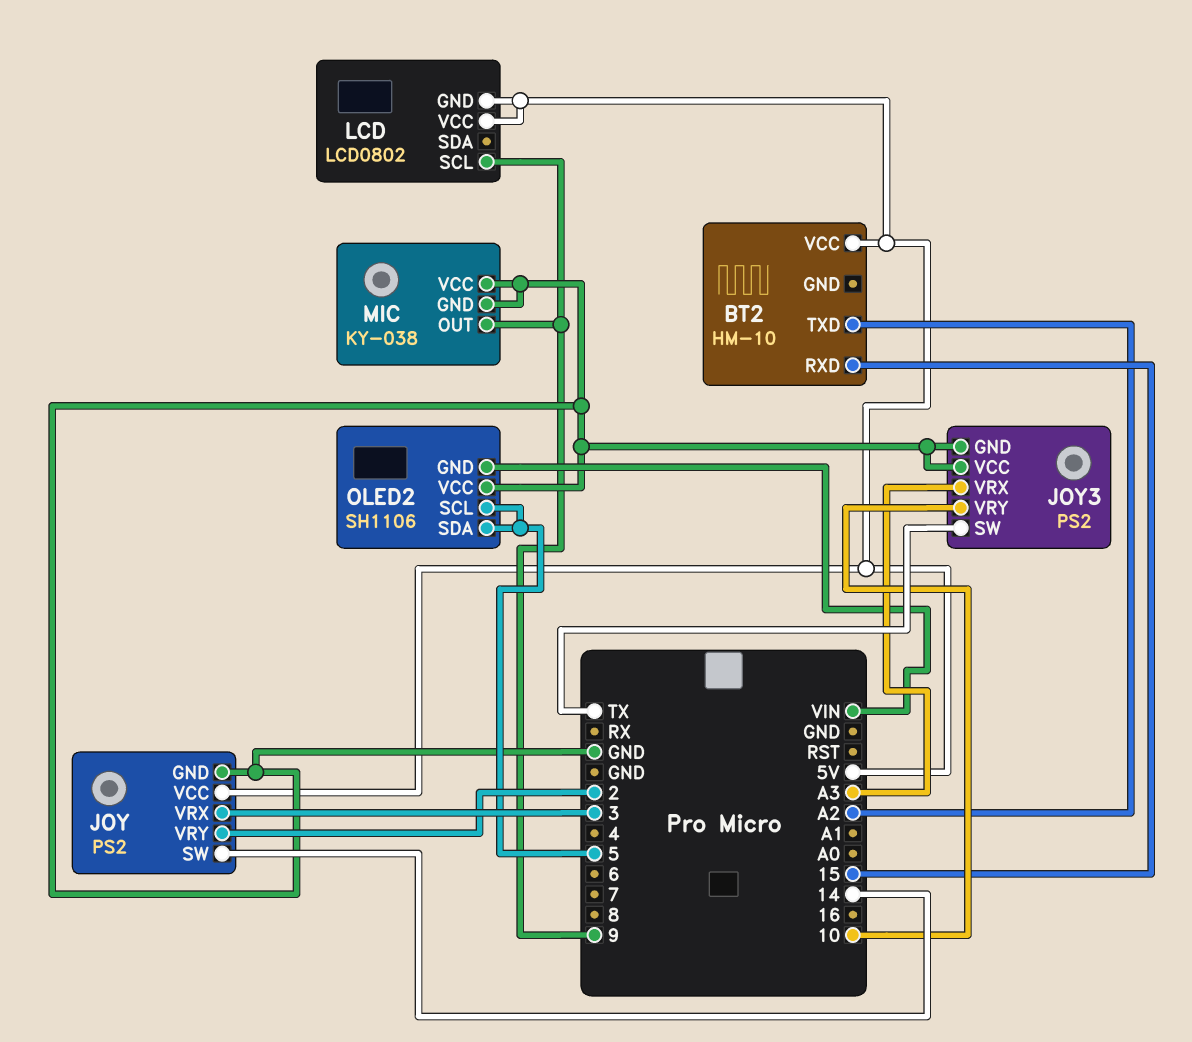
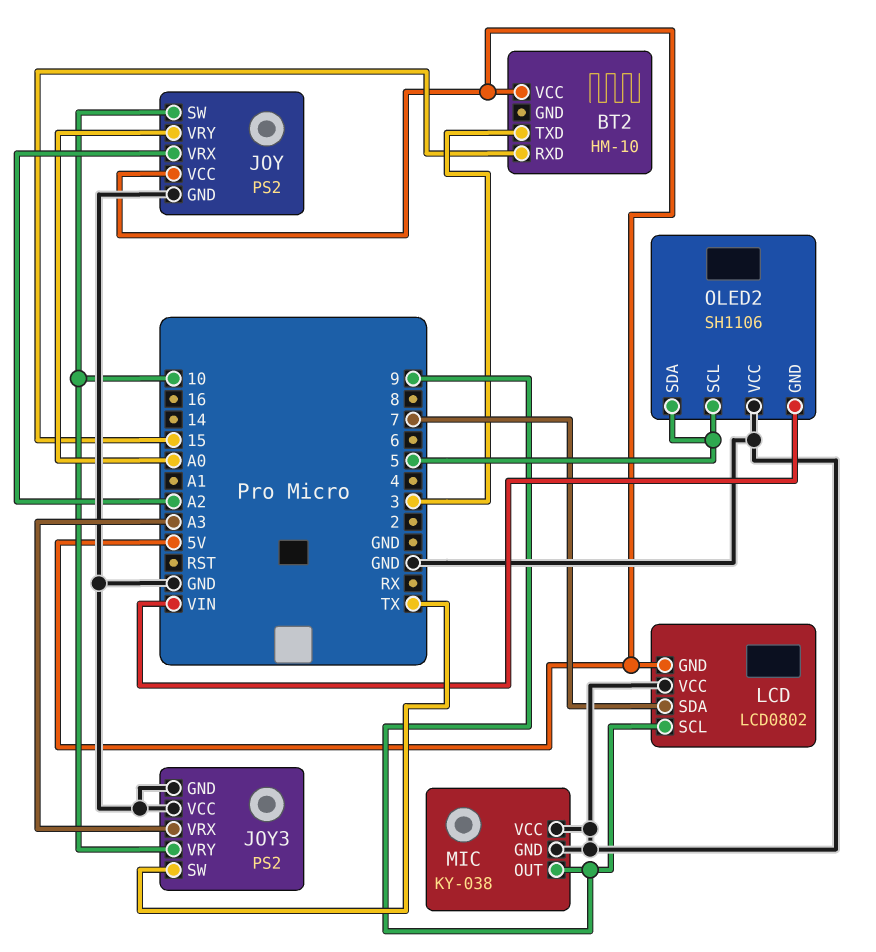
BT2 pin TXD: A2 -> 3
JOY pin SW: 14 -> 10
JOY pin VRX: 3 -> A2
JOY pin VRY: 2 -> A0
LCD pin SDA: none -> 7
LCD pin VCC: 5V -> GND

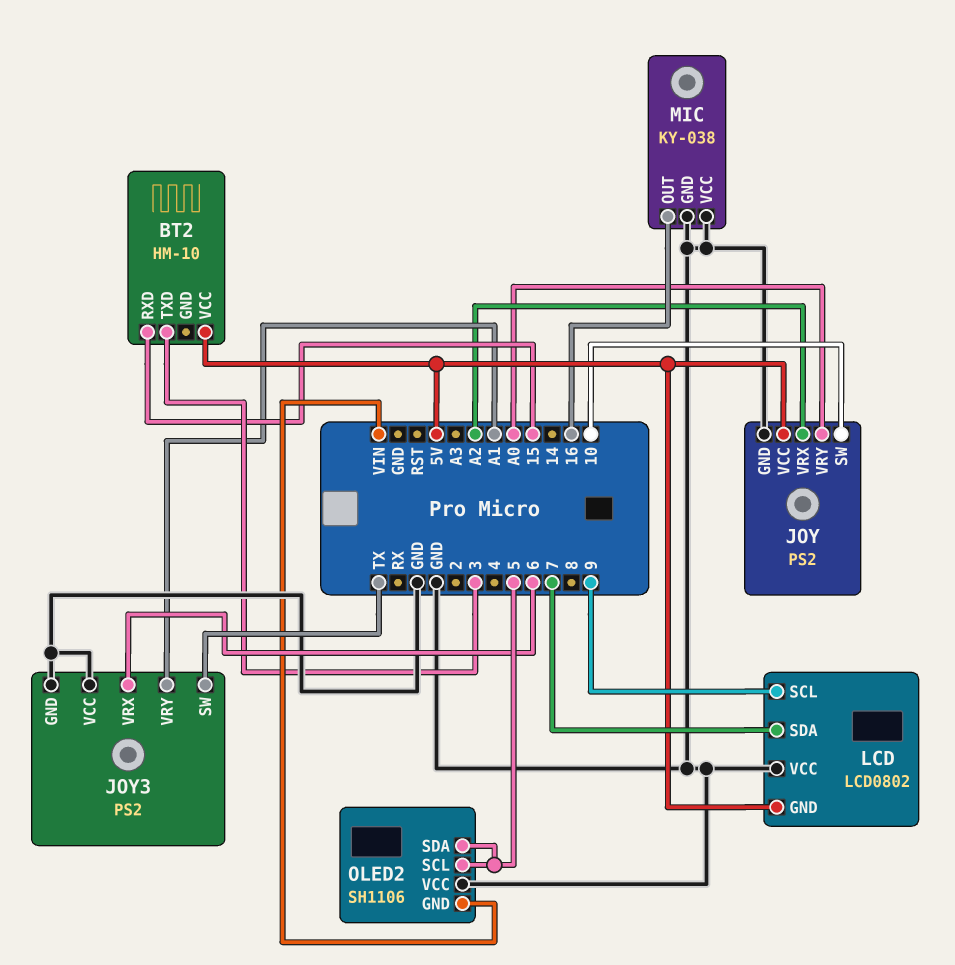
JOY3 pin VRX: A3 -> 6
JOY3 pin VRY: 10 -> A1
MIC pin OUT: 9 -> 16

